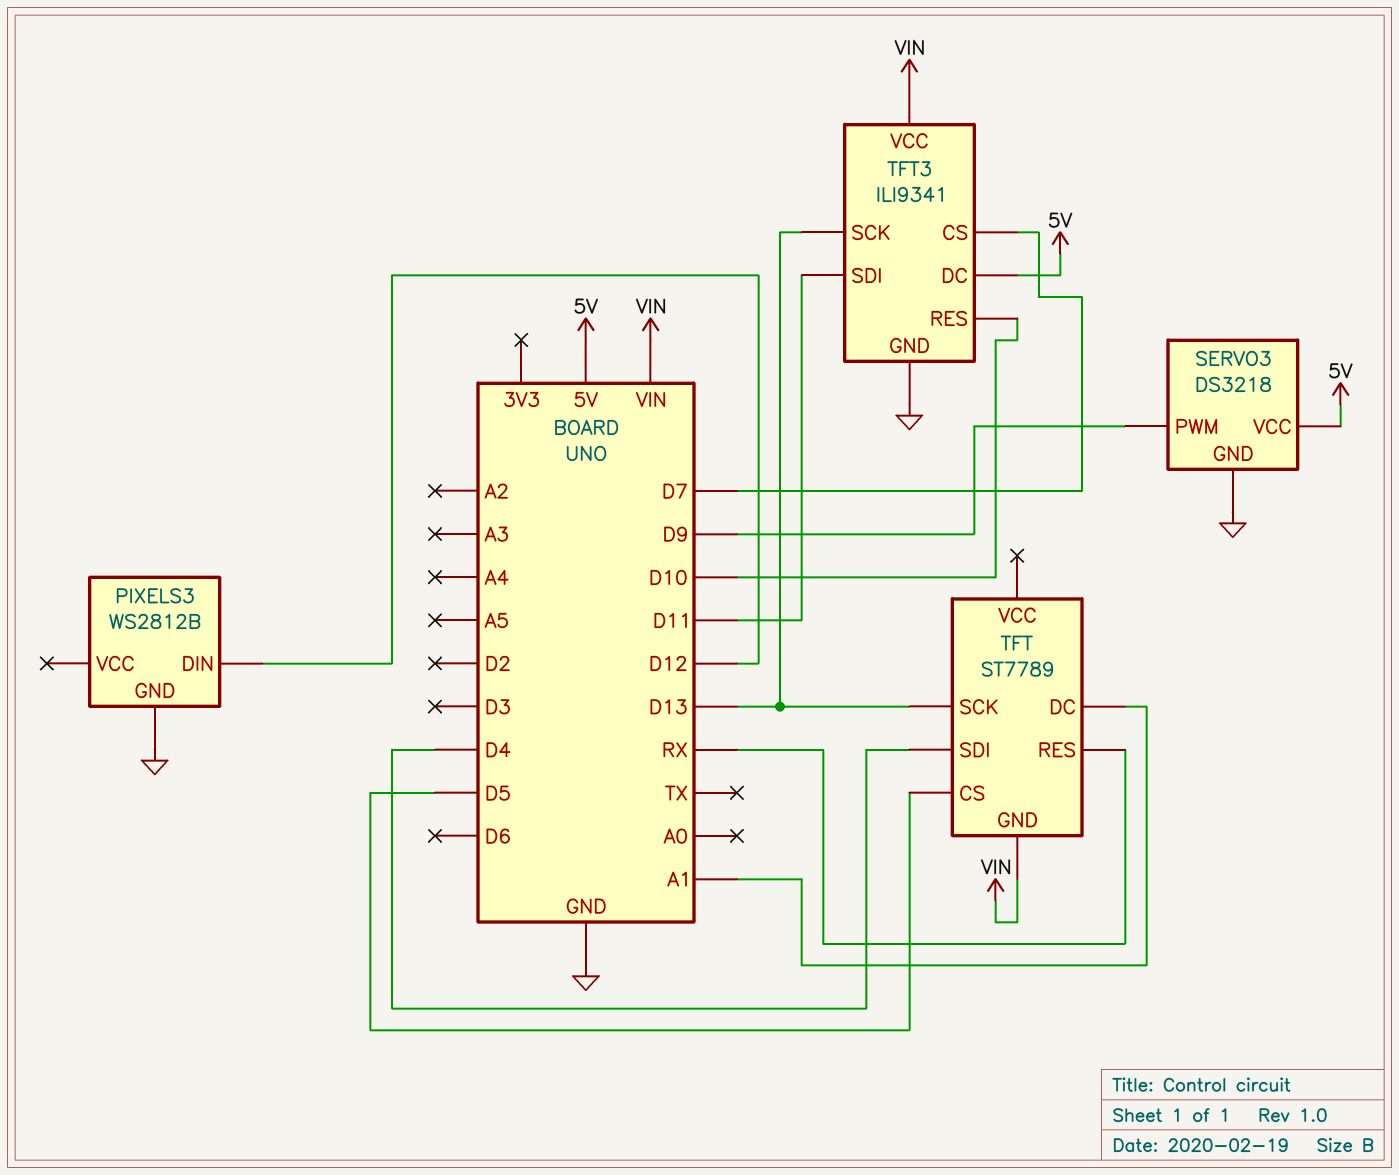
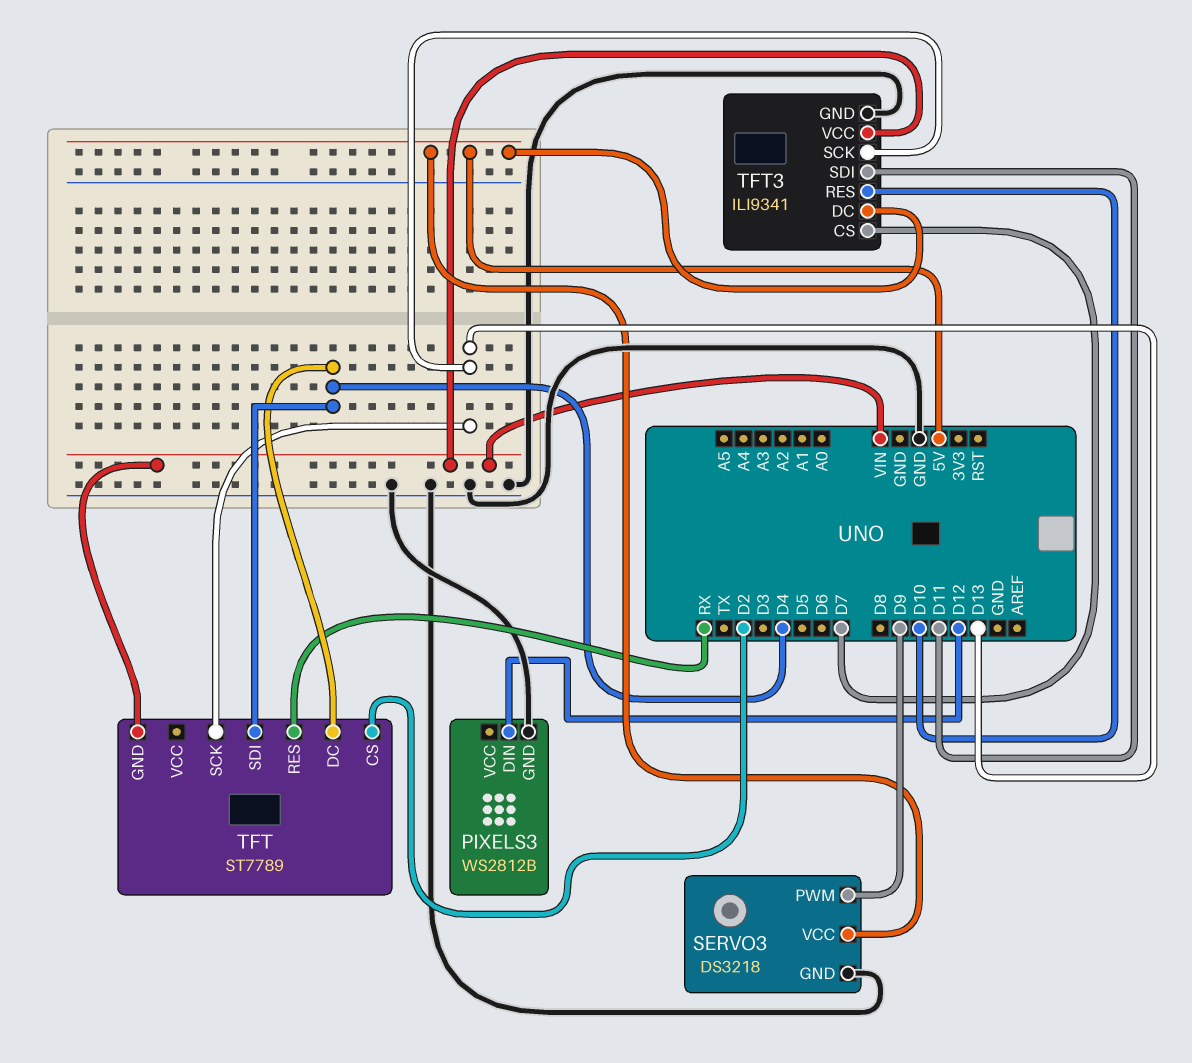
TFT pin CS: D5 -> D2
TFT pin DC: A1 -> D4

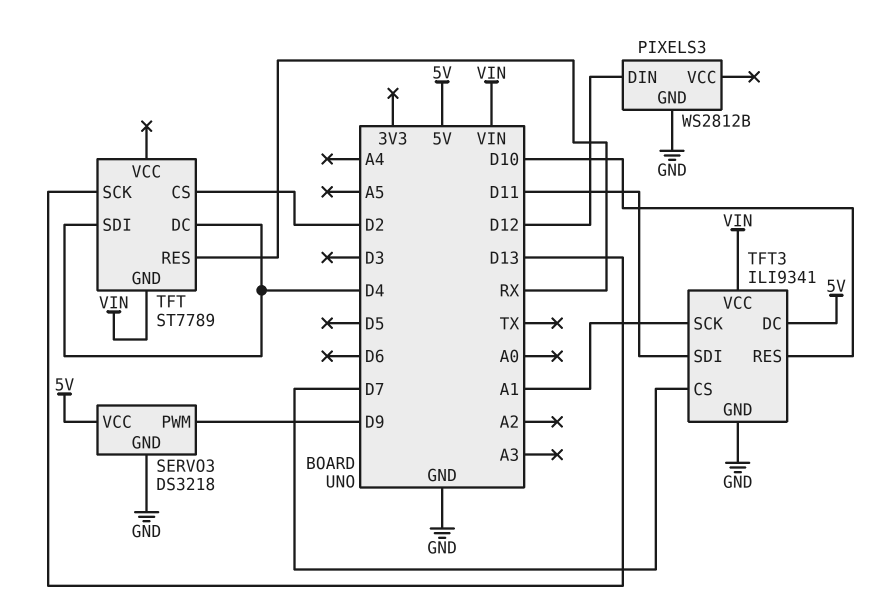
TFT3 pin SCK: D13 -> A1

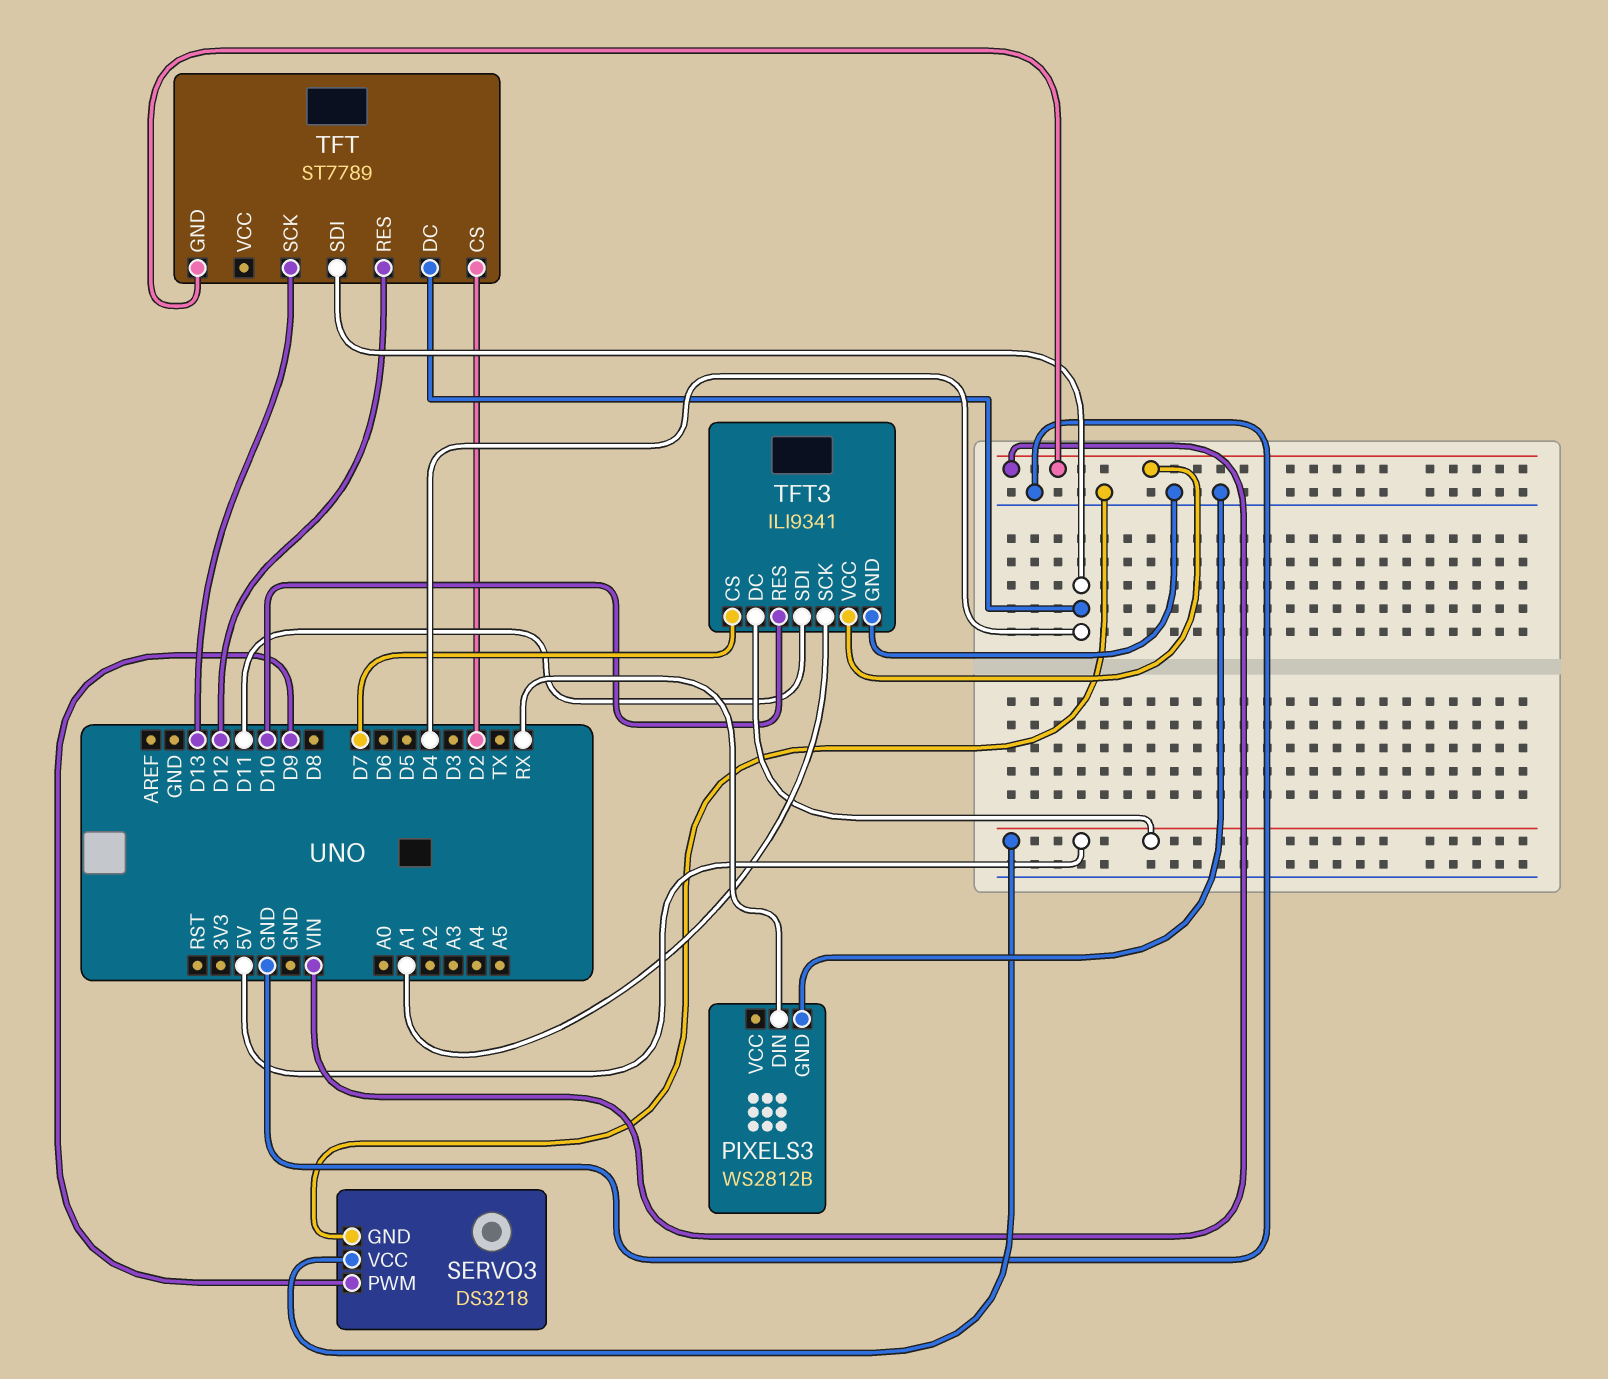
PIXELS3 pin DIN: D12 -> RX
TFT pin RES: RX -> D12

